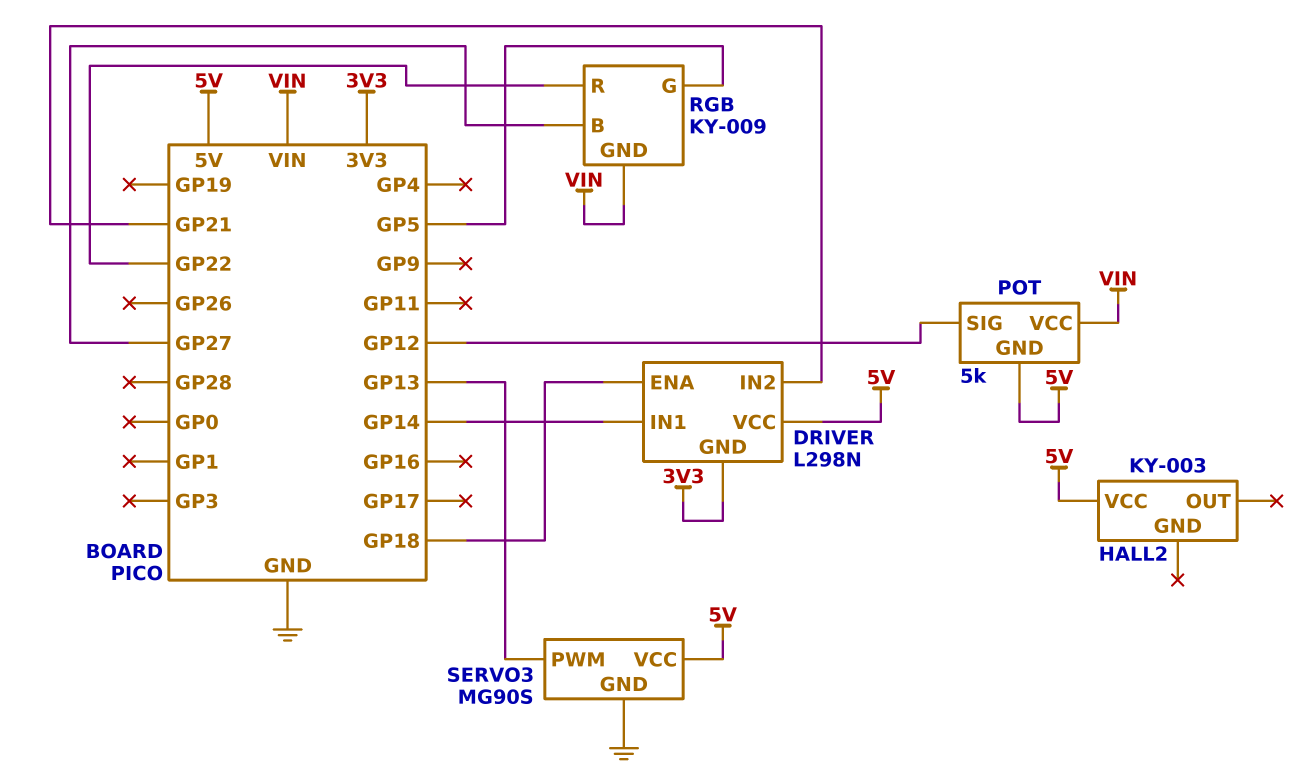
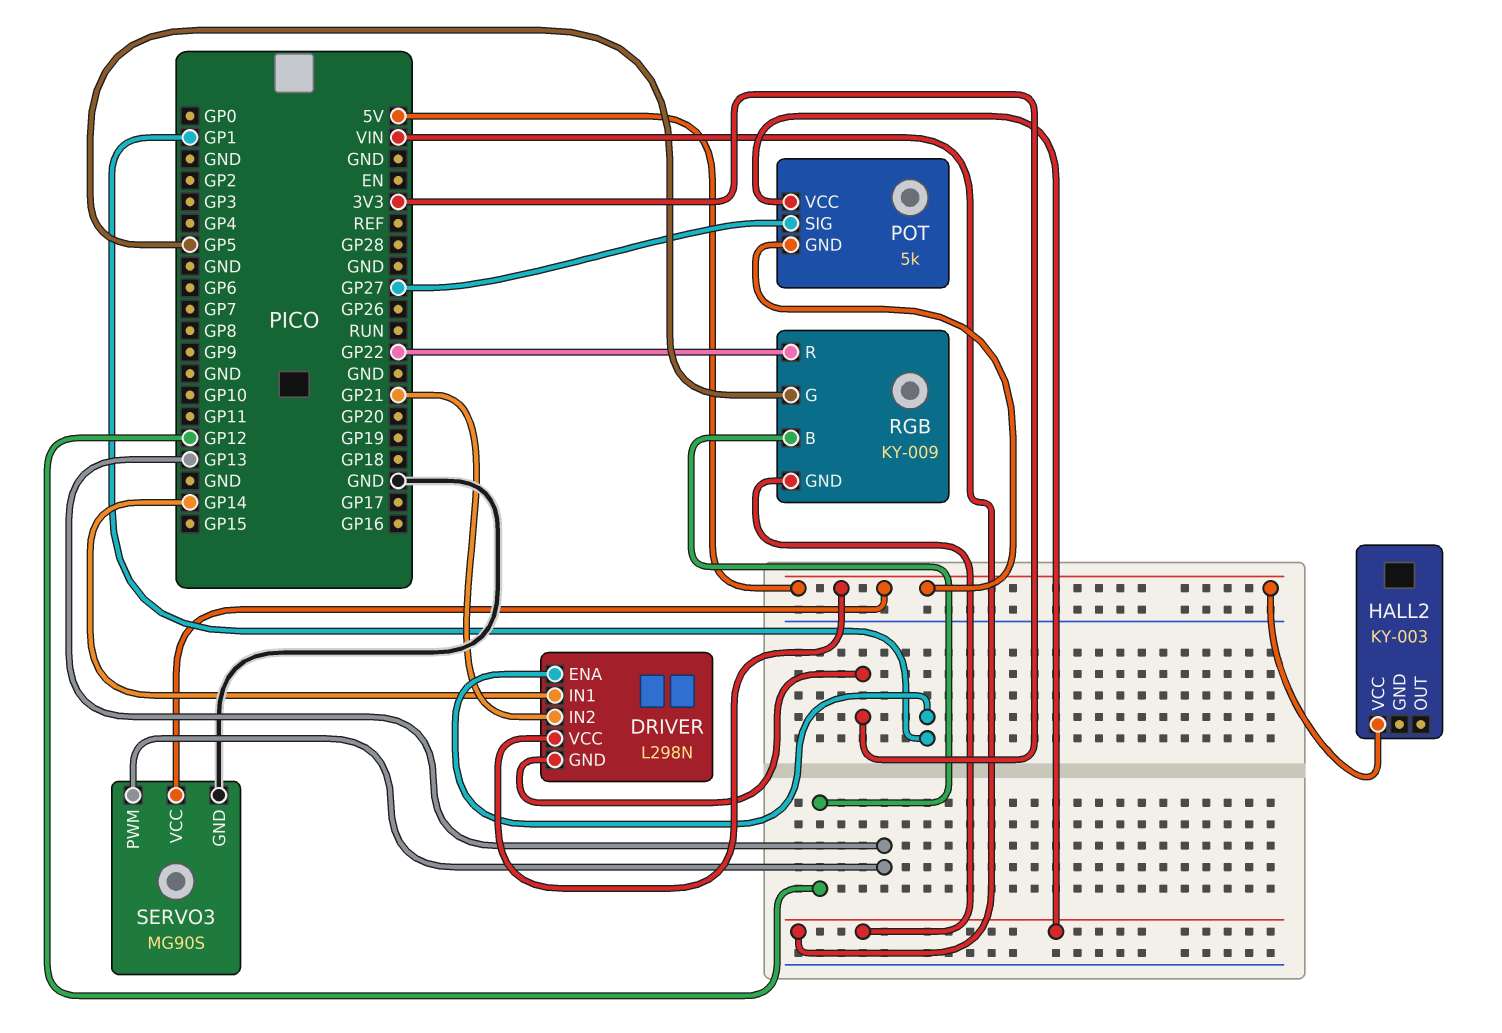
DRIVER pin ENA: GP18 -> GP1
POT pin SIG: GP12 -> GP27
RGB pin B: GP27 -> GP12

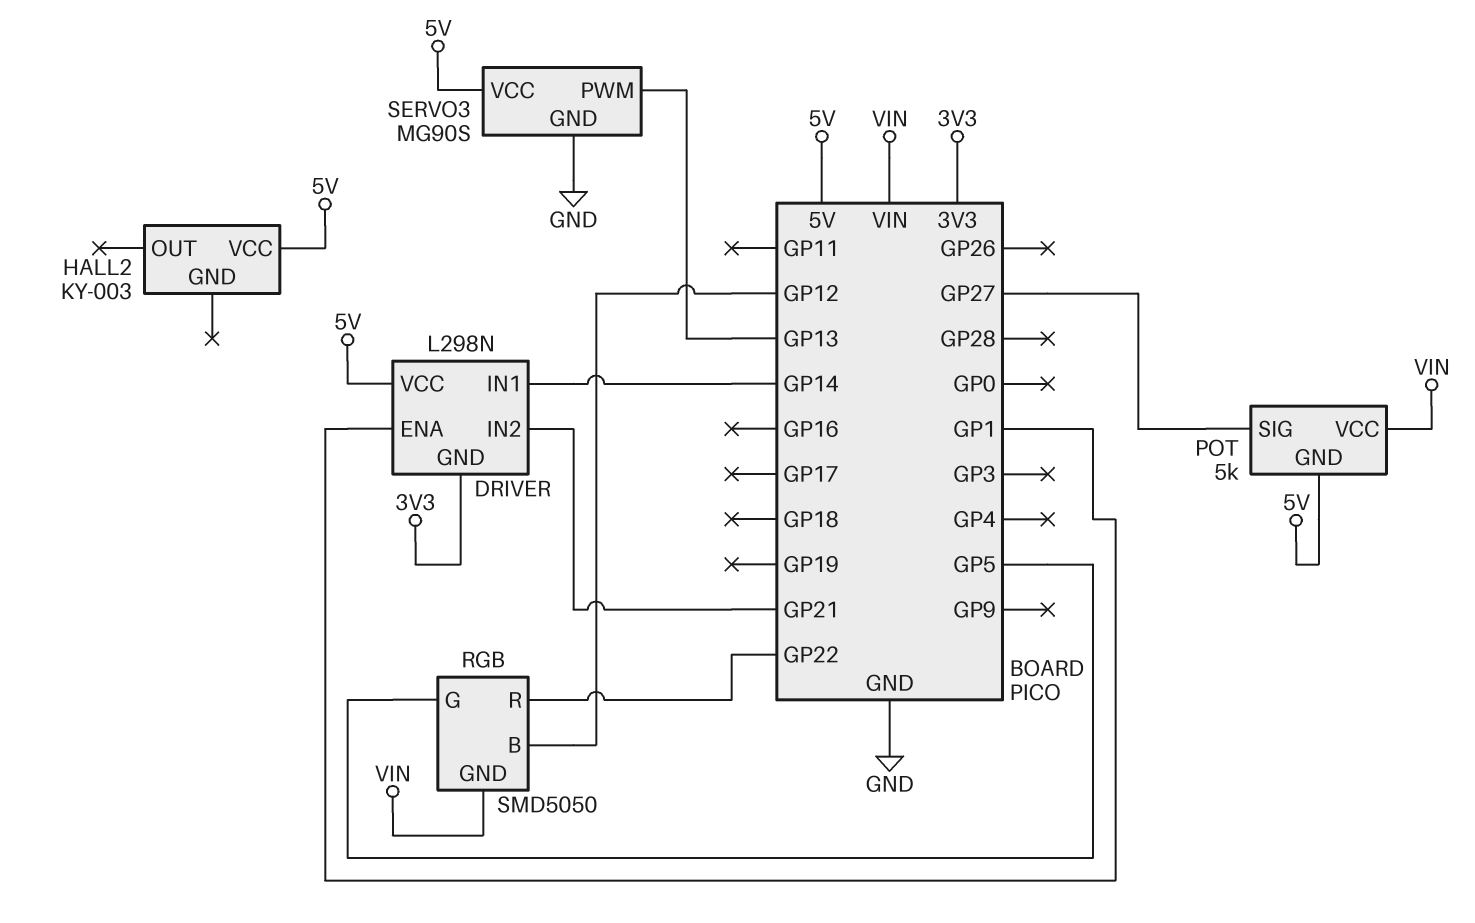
RGB: KY-009 -> SMD5050

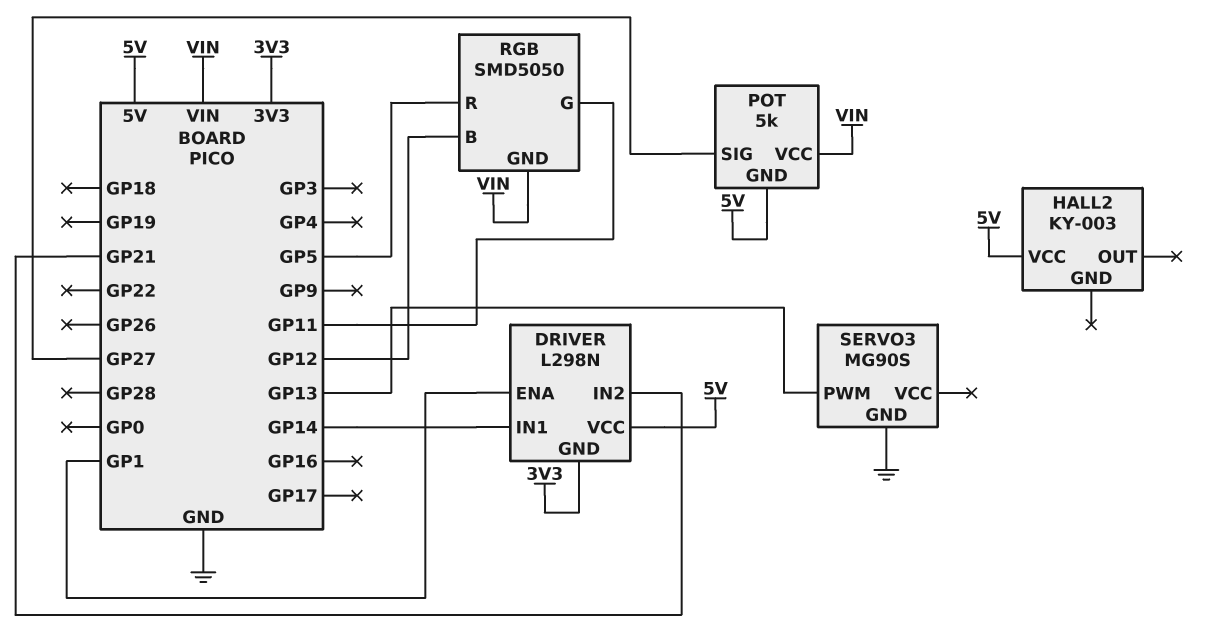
RGB pin G: GP5 -> GP11
RGB pin R: GP22 -> GP5
SERVO3 pin VCC: 5V -> none

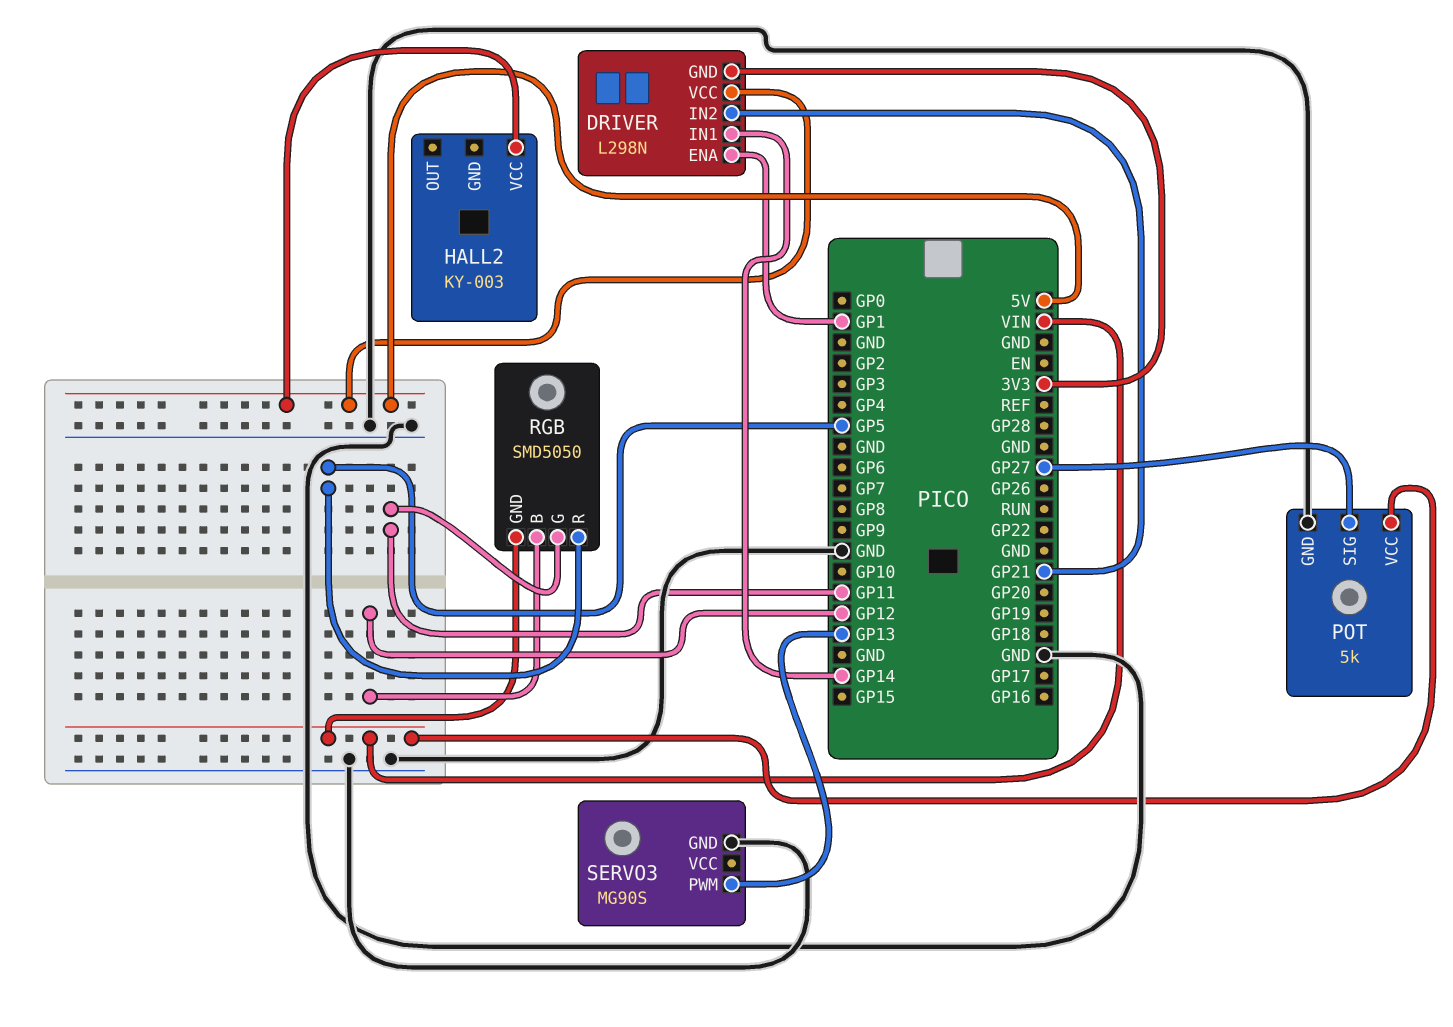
POT pin GND: 5V -> GND

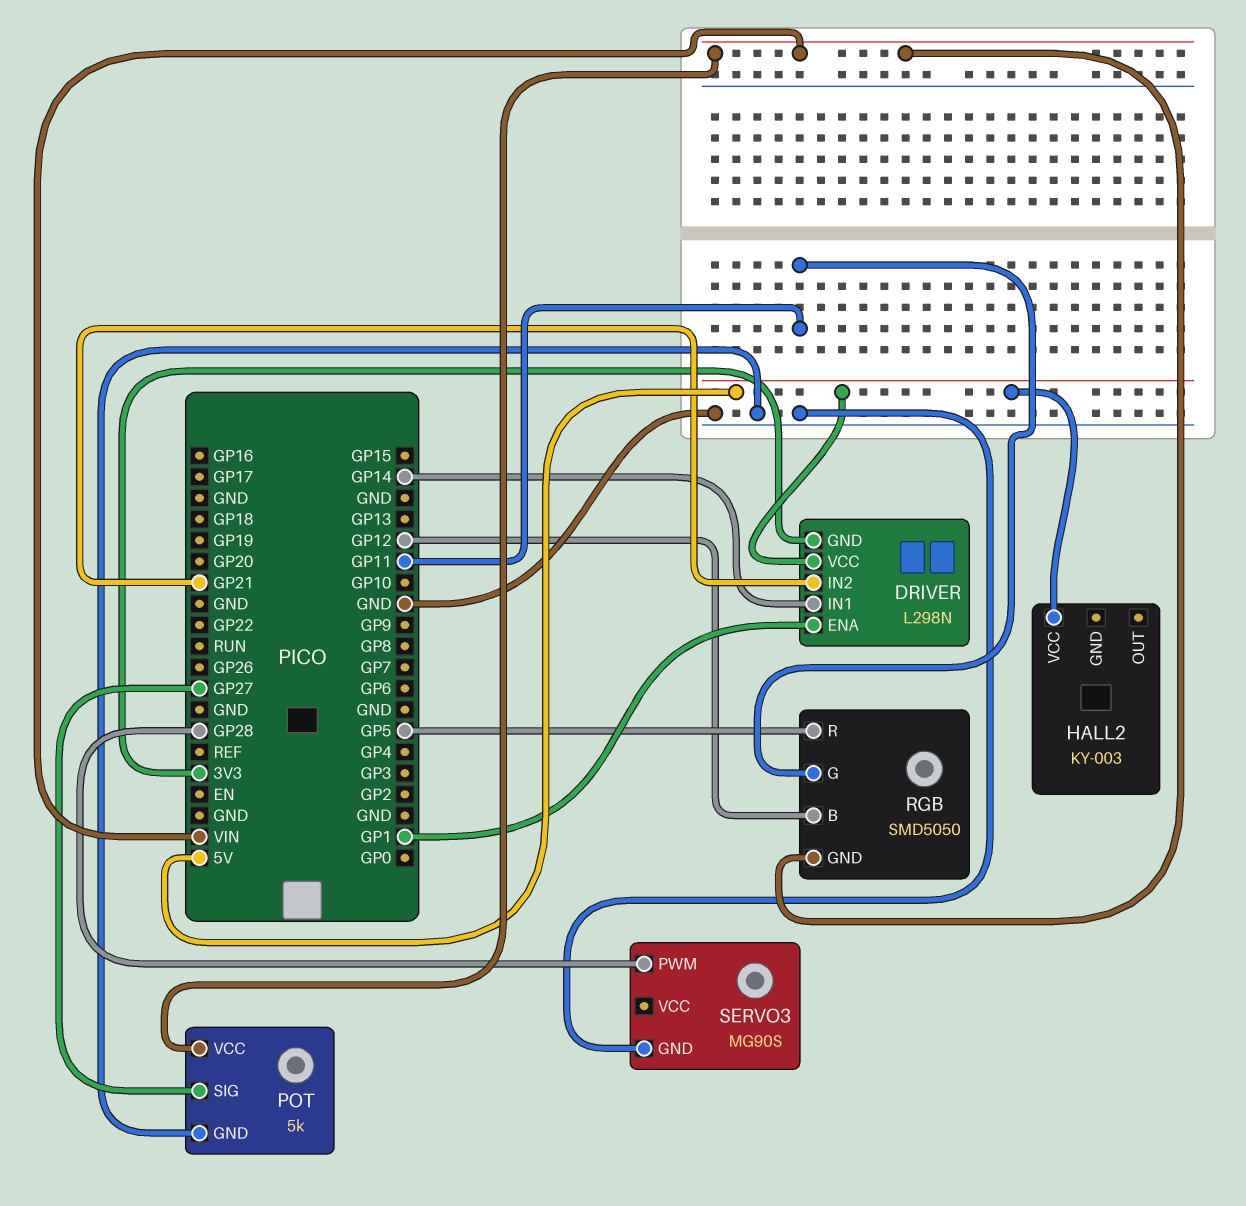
SERVO3 pin PWM: GP13 -> GP28

